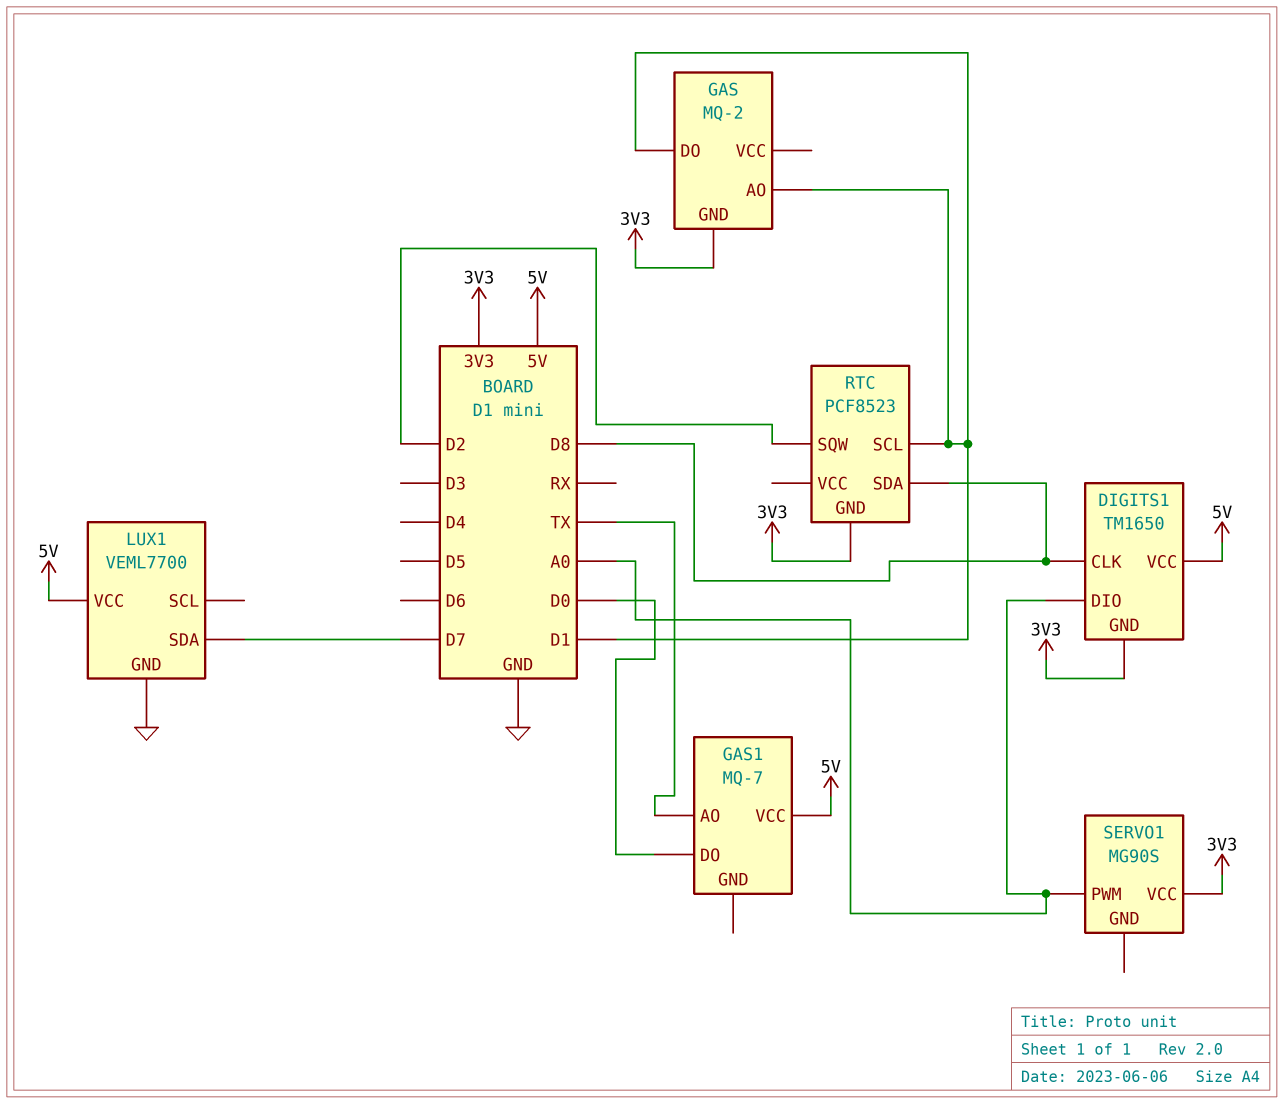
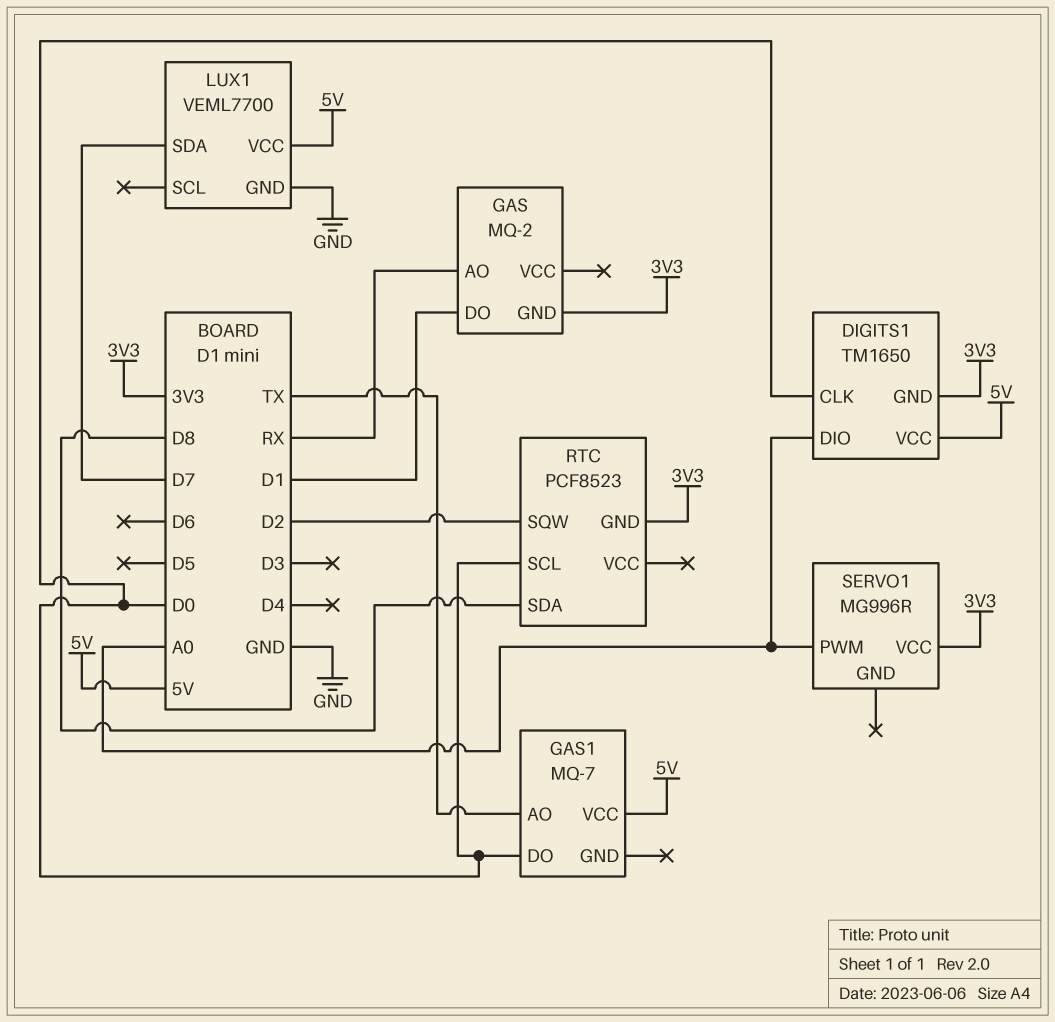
DIGITS1 pin CLK: D8 -> D0
GAS pin AO: D1 -> RX
RTC pin SCL: D1 -> D0
SERVO1: MG90S -> MG996R

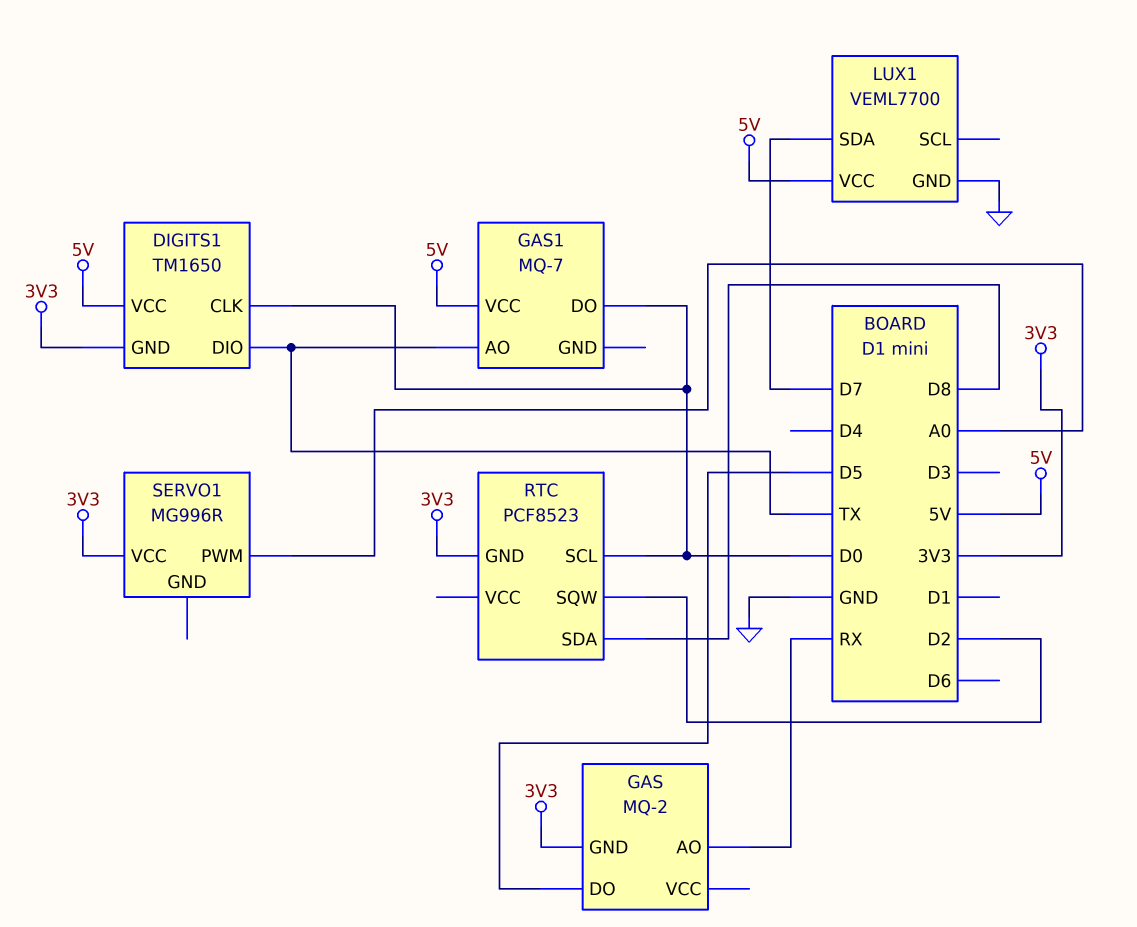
DIGITS1 pin DIO: A0 -> TX
GAS pin DO: D1 -> D5

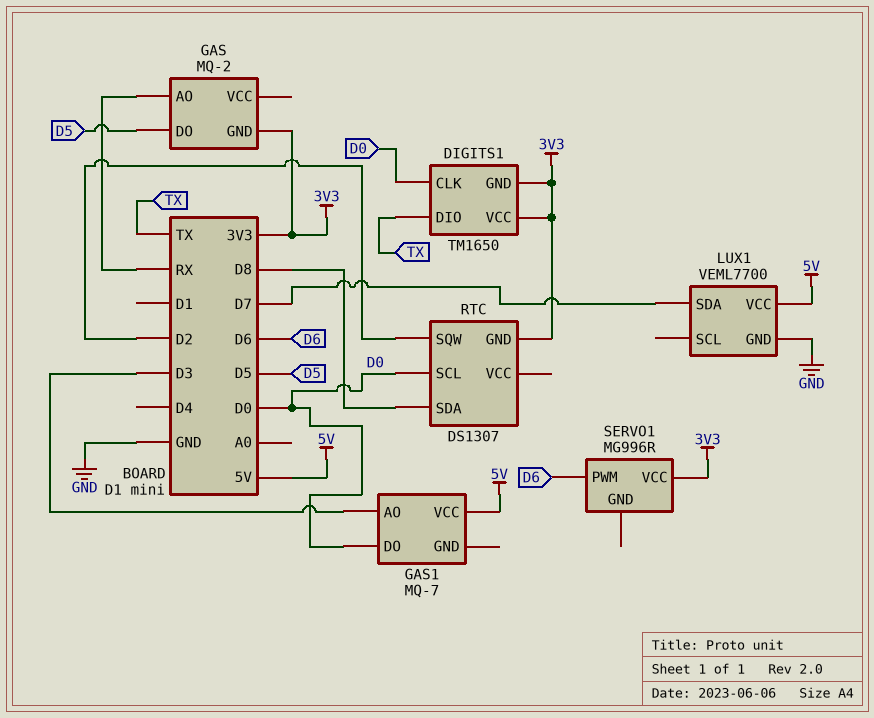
DIGITS1 pin VCC: 5V -> 3V3
GAS1 pin AO: TX -> D3
RTC: PCF8523 -> DS1307
SERVO1 pin PWM: A0 -> D6

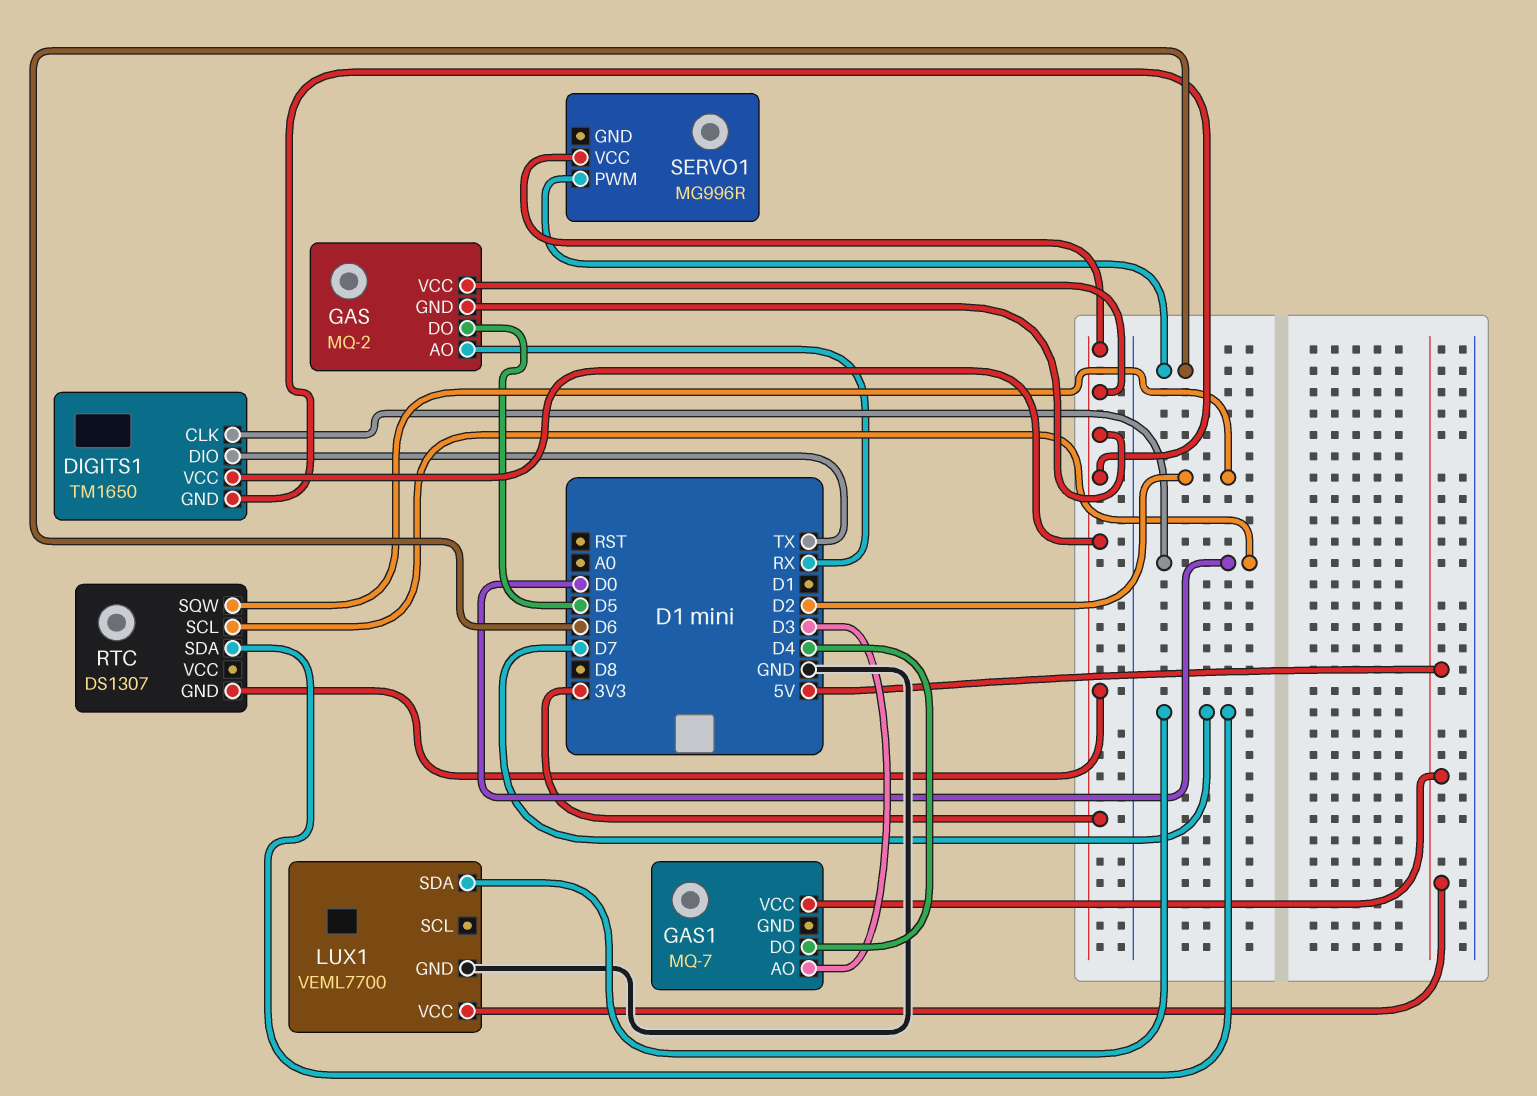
GAS pin VCC: none -> 3V3
GAS1 pin DO: D0 -> D4
RTC pin SDA: D8 -> D7

